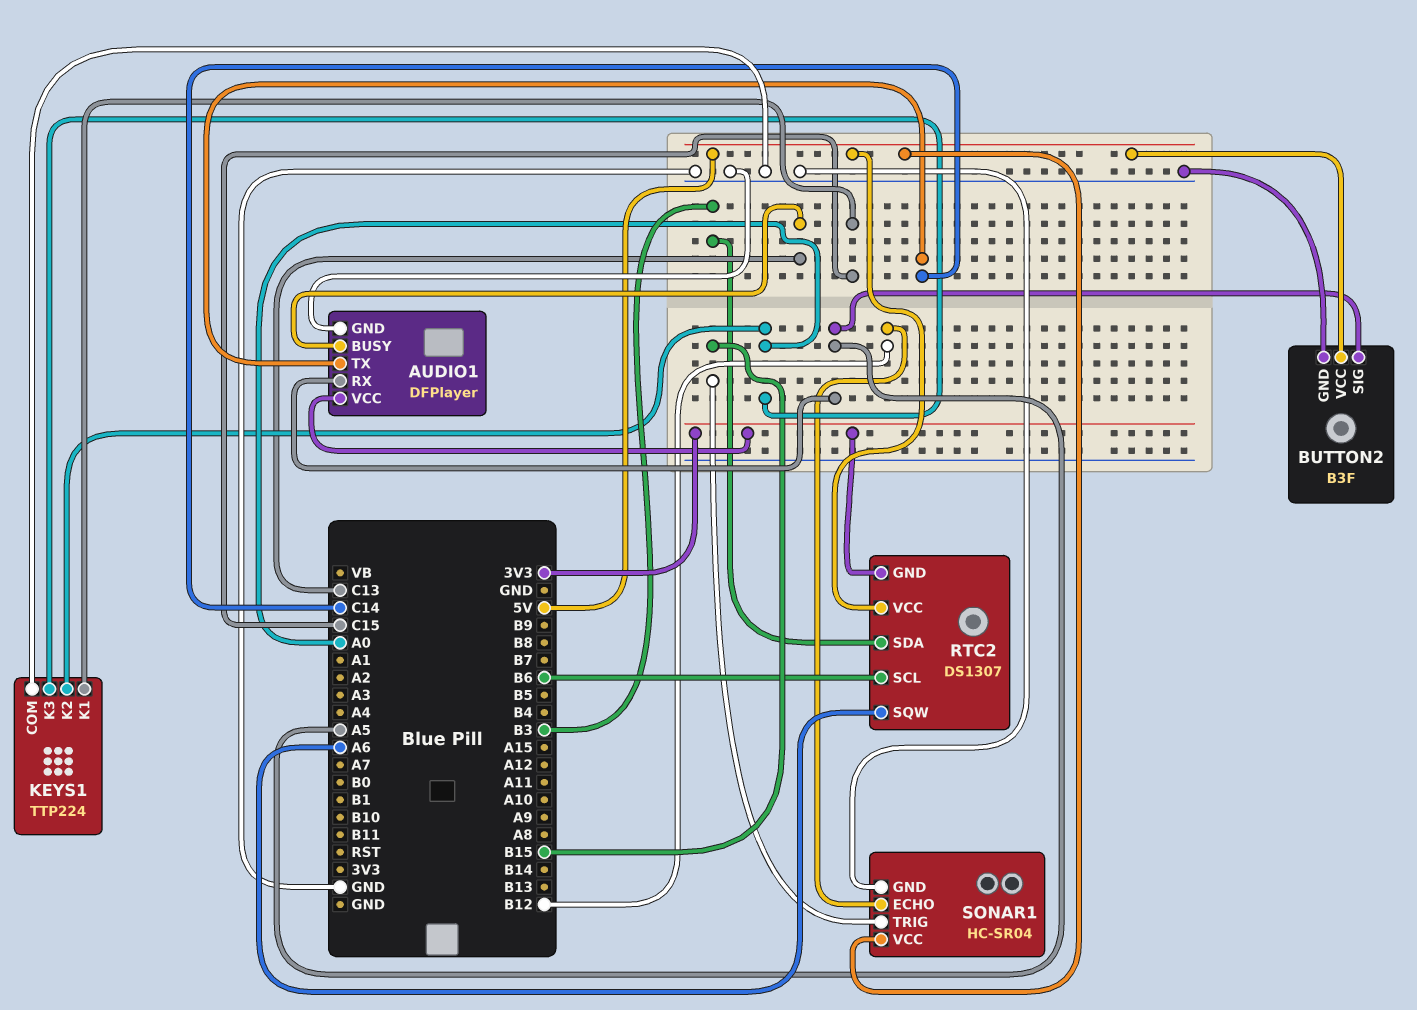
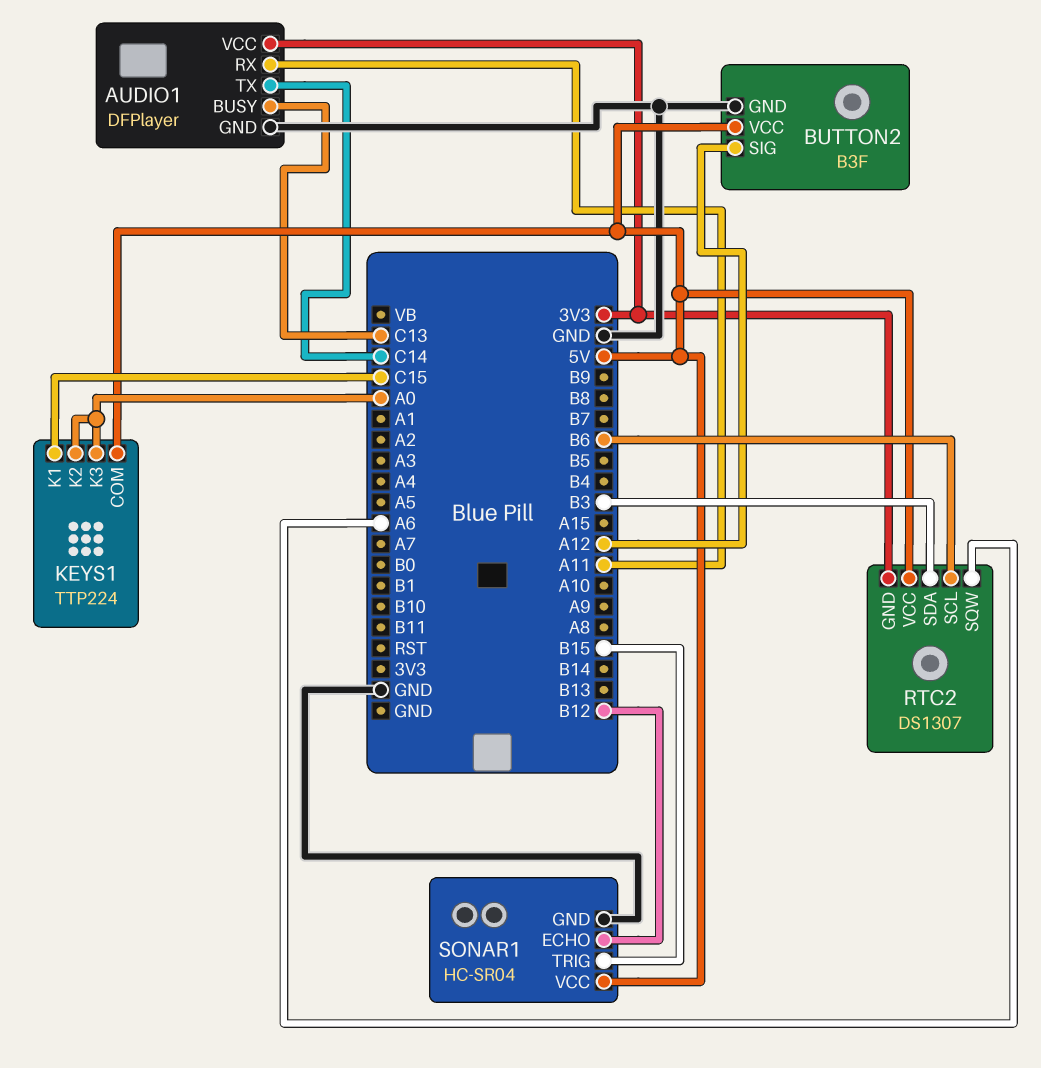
AUDIO1 pin RX: A5 -> A11
BUTTON2 pin SIG: A5 -> A12
KEYS1 pin COM: GND -> 5V

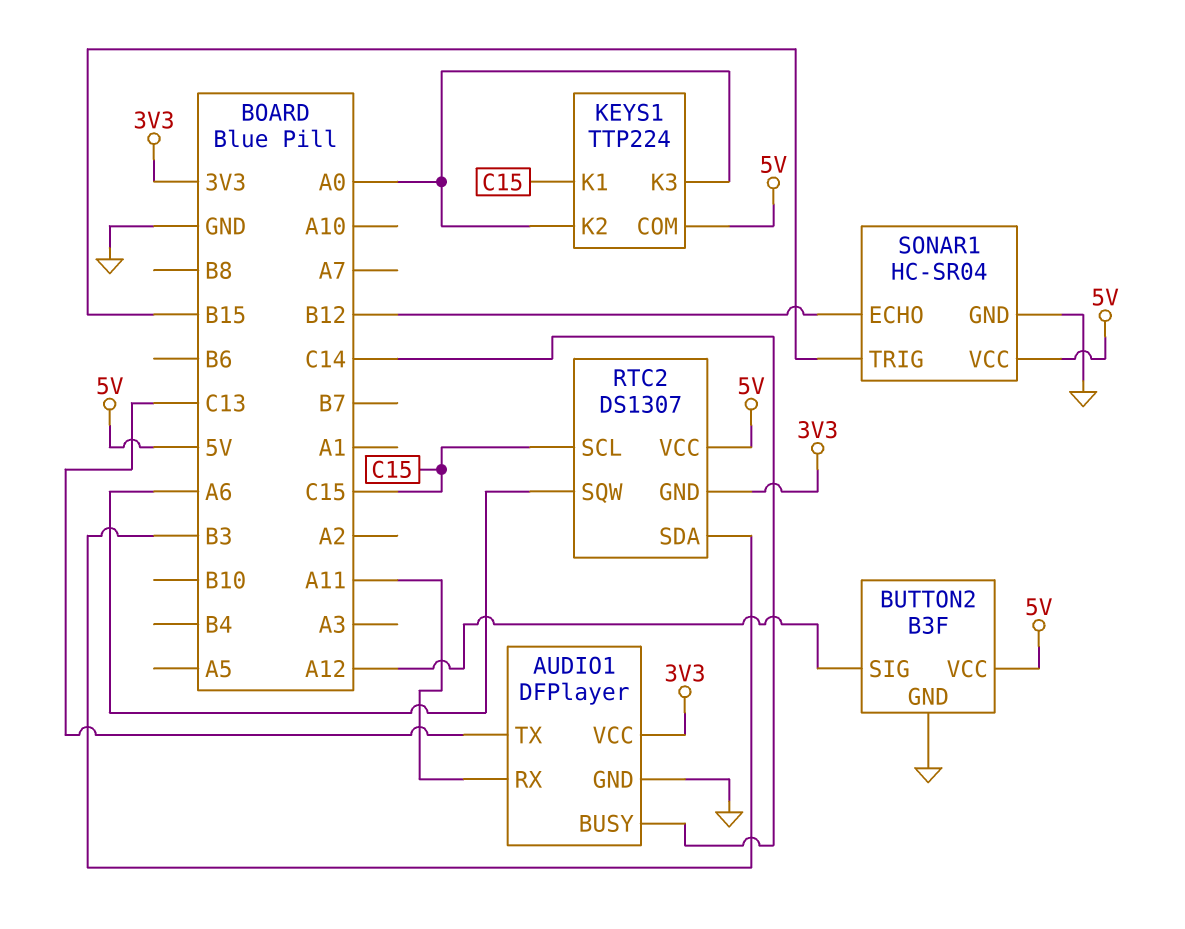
AUDIO1 pin BUSY: C13 -> C14
AUDIO1 pin TX: C14 -> C13
RTC2 pin SCL: B6 -> C15

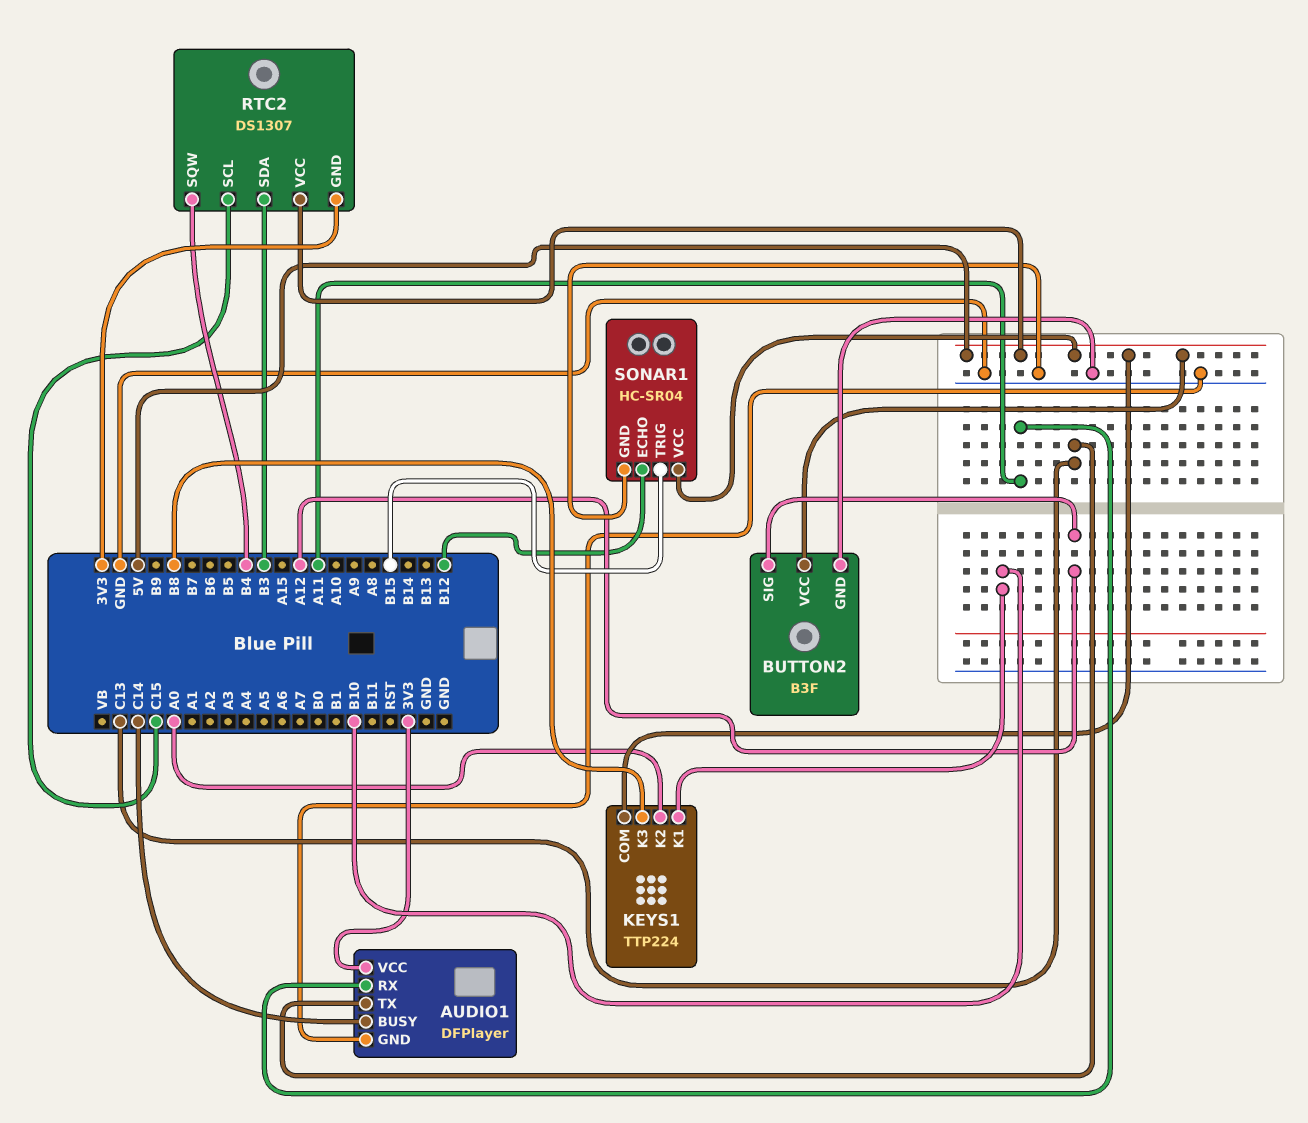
KEYS1 pin K1: C15 -> B10
KEYS1 pin K3: A0 -> B8
RTC2 pin SQW: A6 -> B4

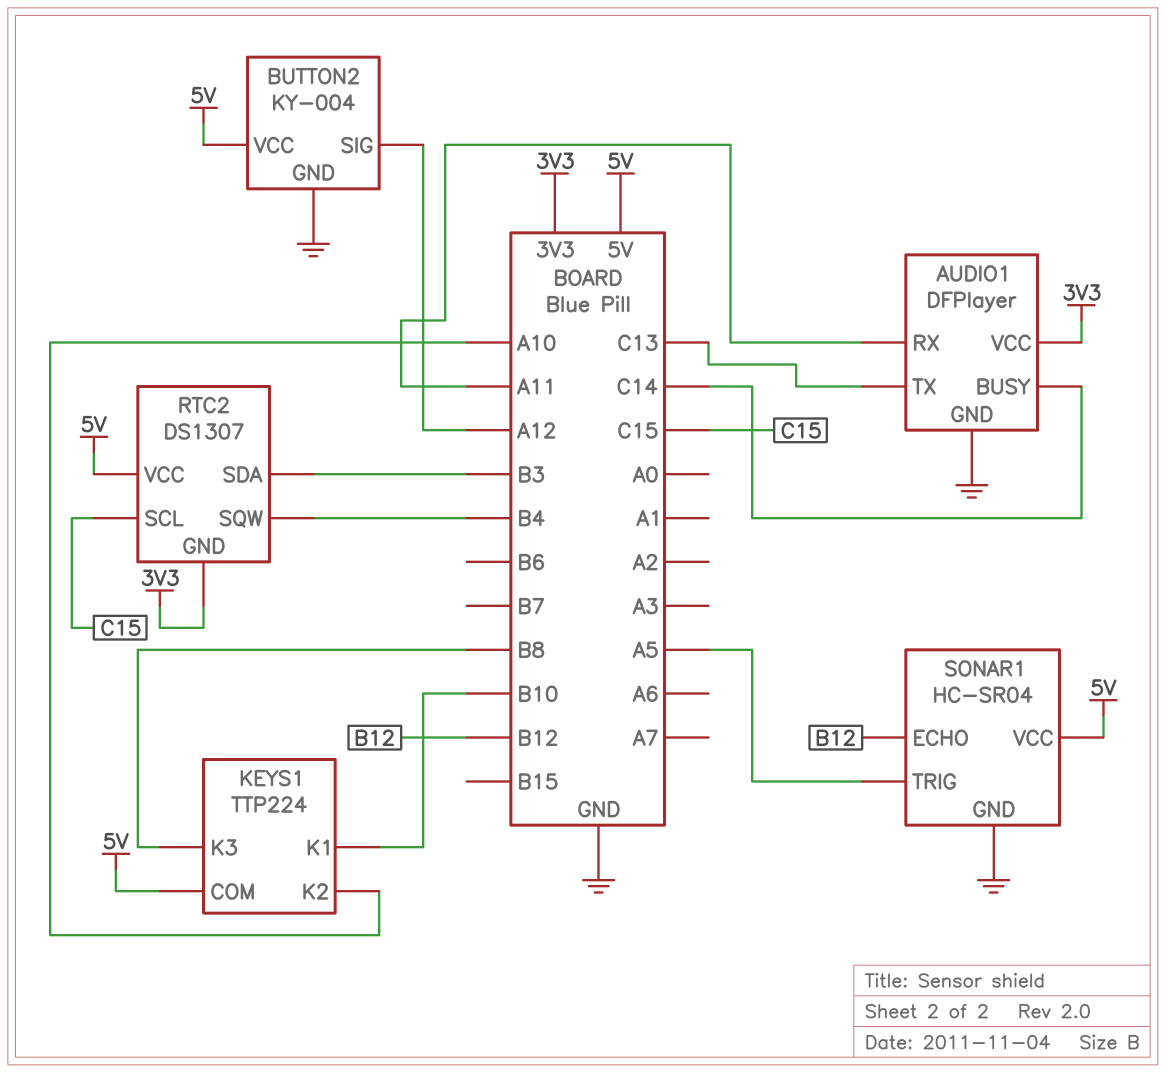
BUTTON2: B3F -> KY-004
KEYS1 pin K2: A0 -> A10
SONAR1 pin TRIG: B15 -> A5

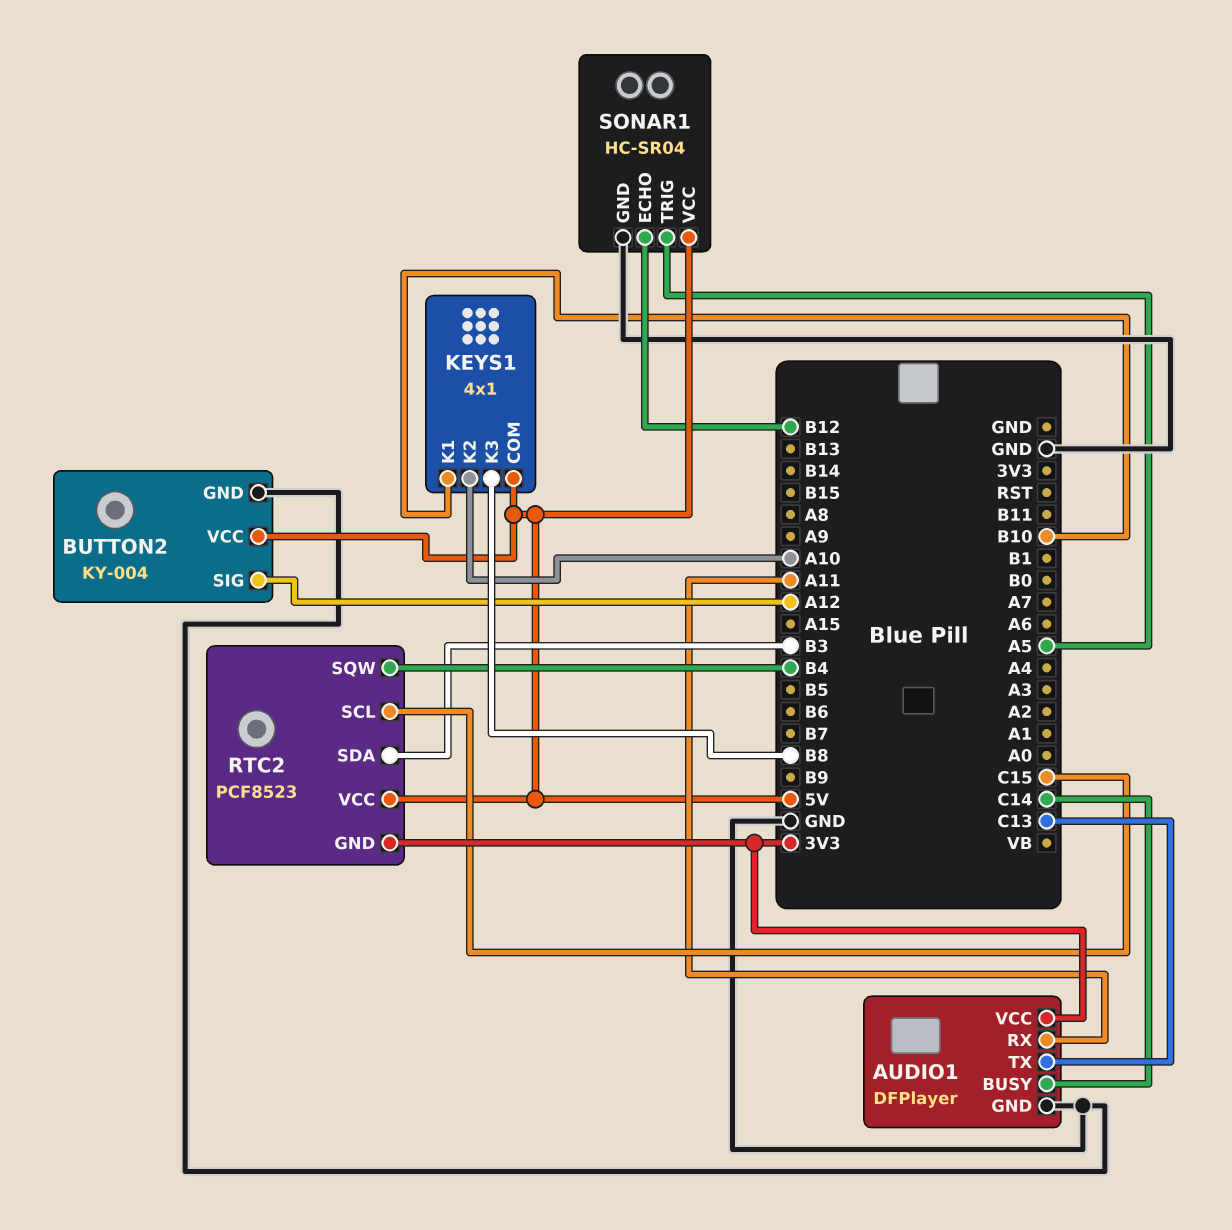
KEYS1: TTP224 -> 4x1
RTC2: DS1307 -> PCF8523

